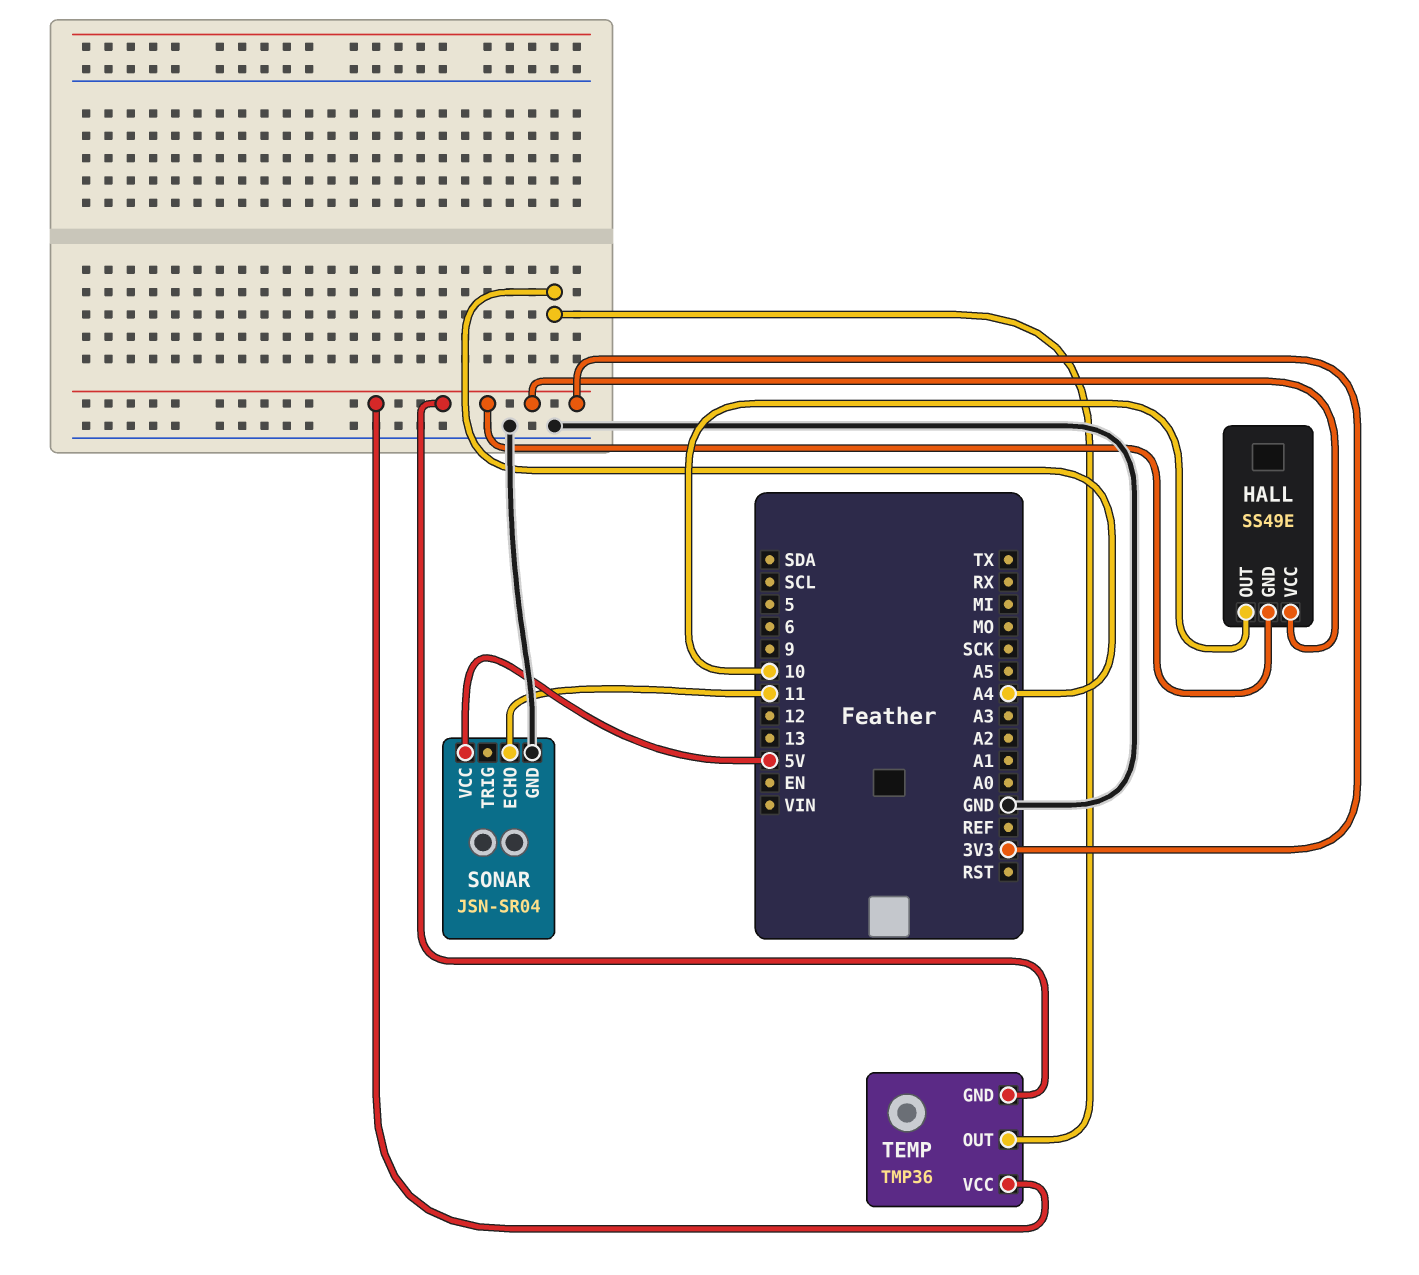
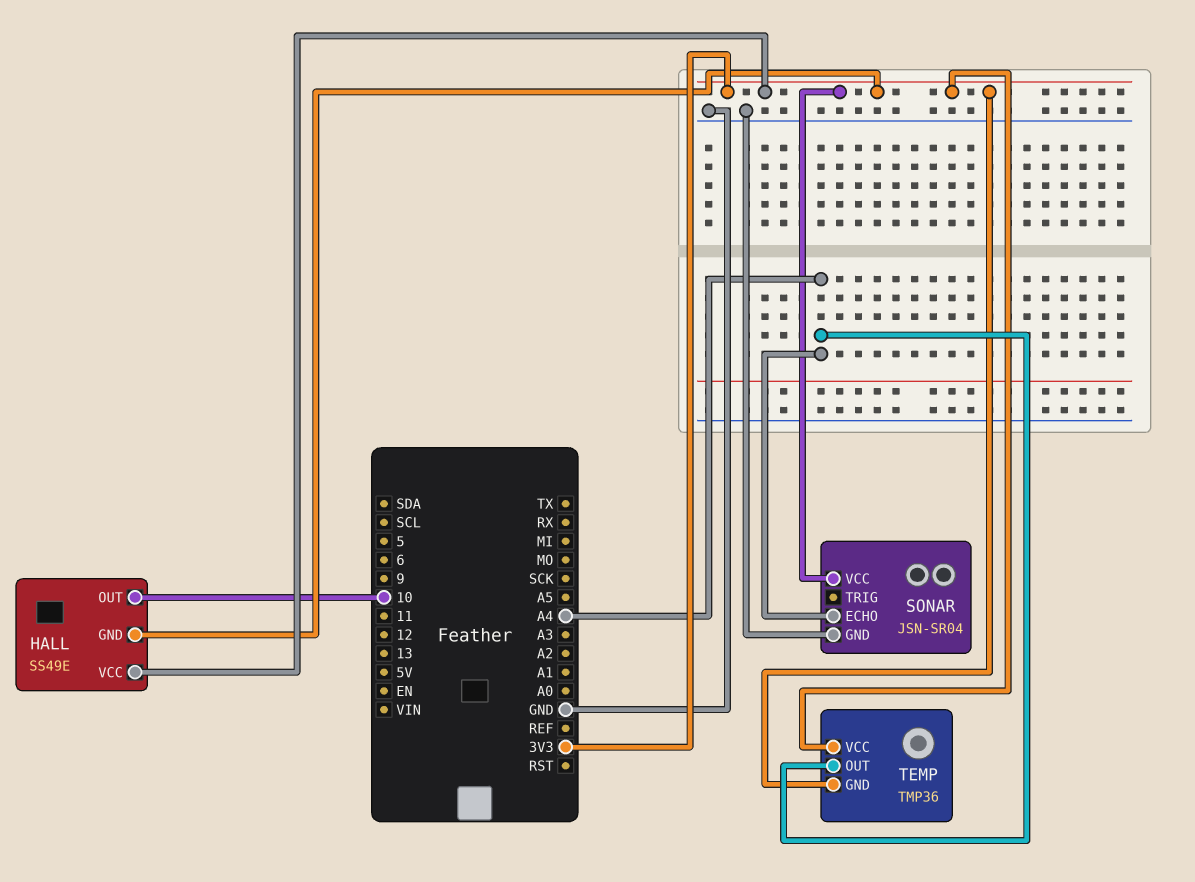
SONAR pin ECHO: 11 -> A4
SONAR pin VCC: 5V -> 3V3

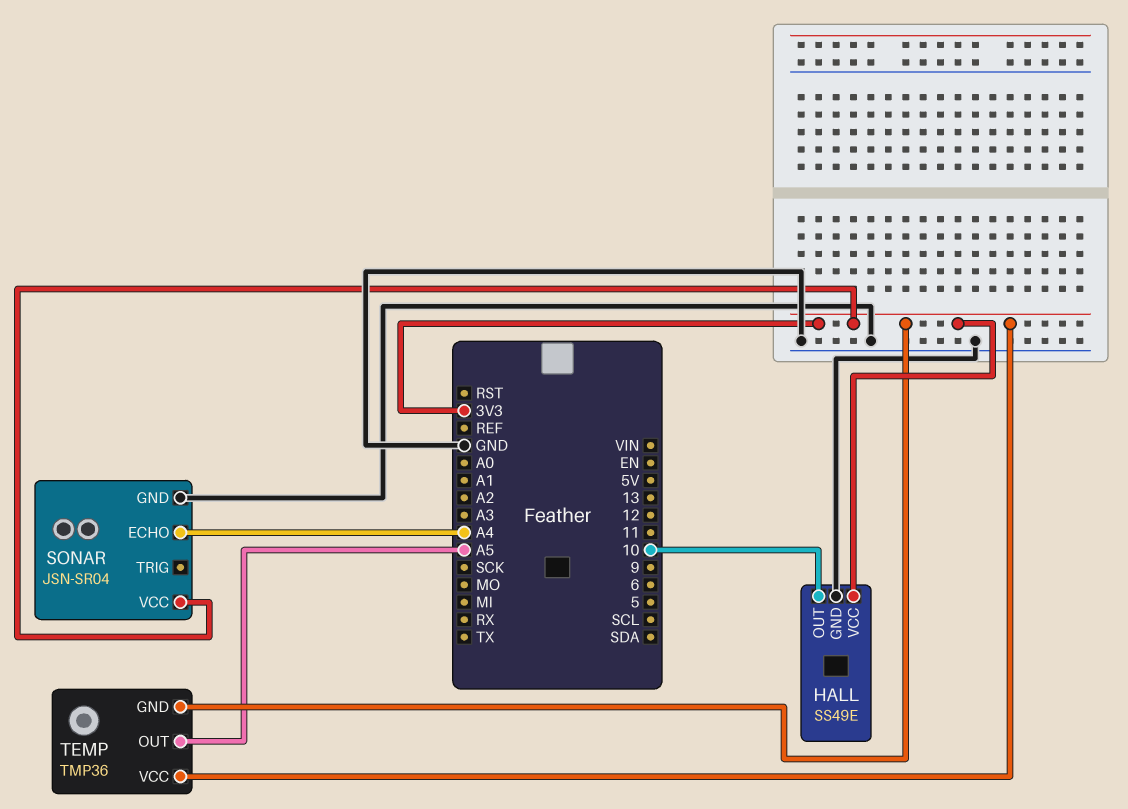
HALL pin GND: 3V3 -> GND
TEMP pin OUT: A4 -> A5

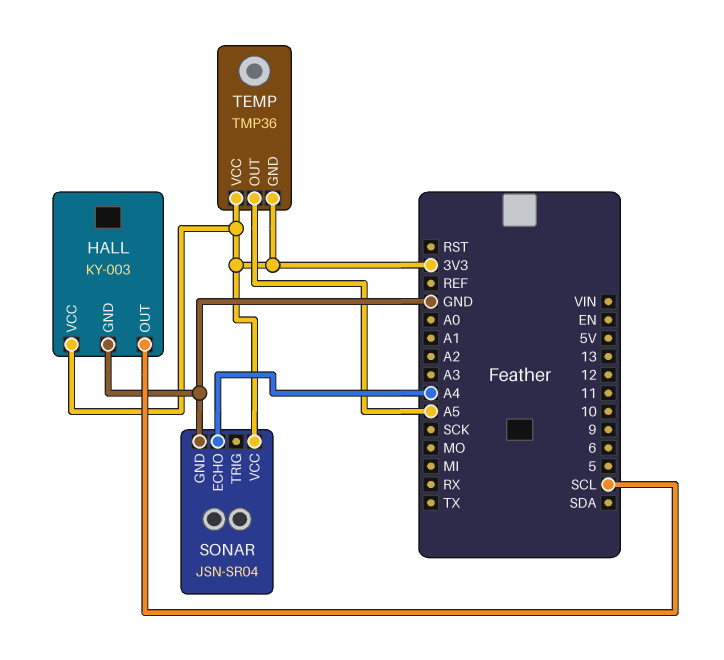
HALL: SS49E -> KY-003
HALL pin OUT: 10 -> SCL

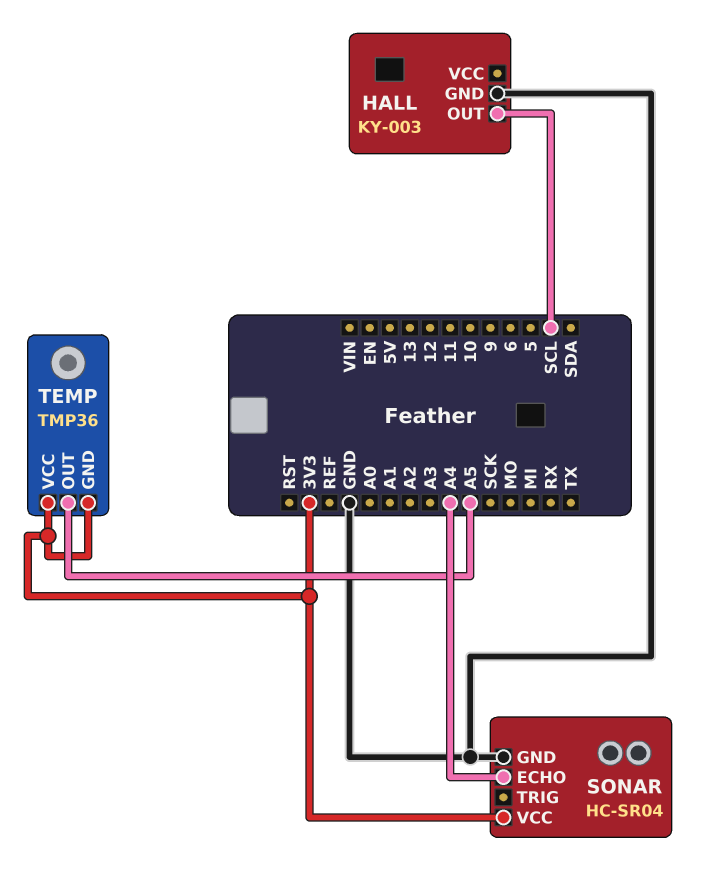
HALL pin VCC: 3V3 -> none
SONAR: JSN-SR04 -> HC-SR04

